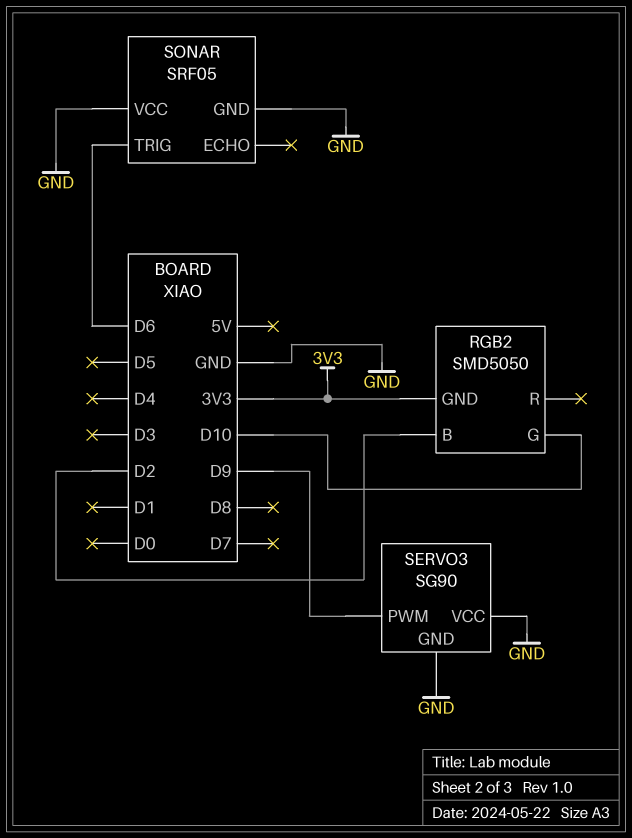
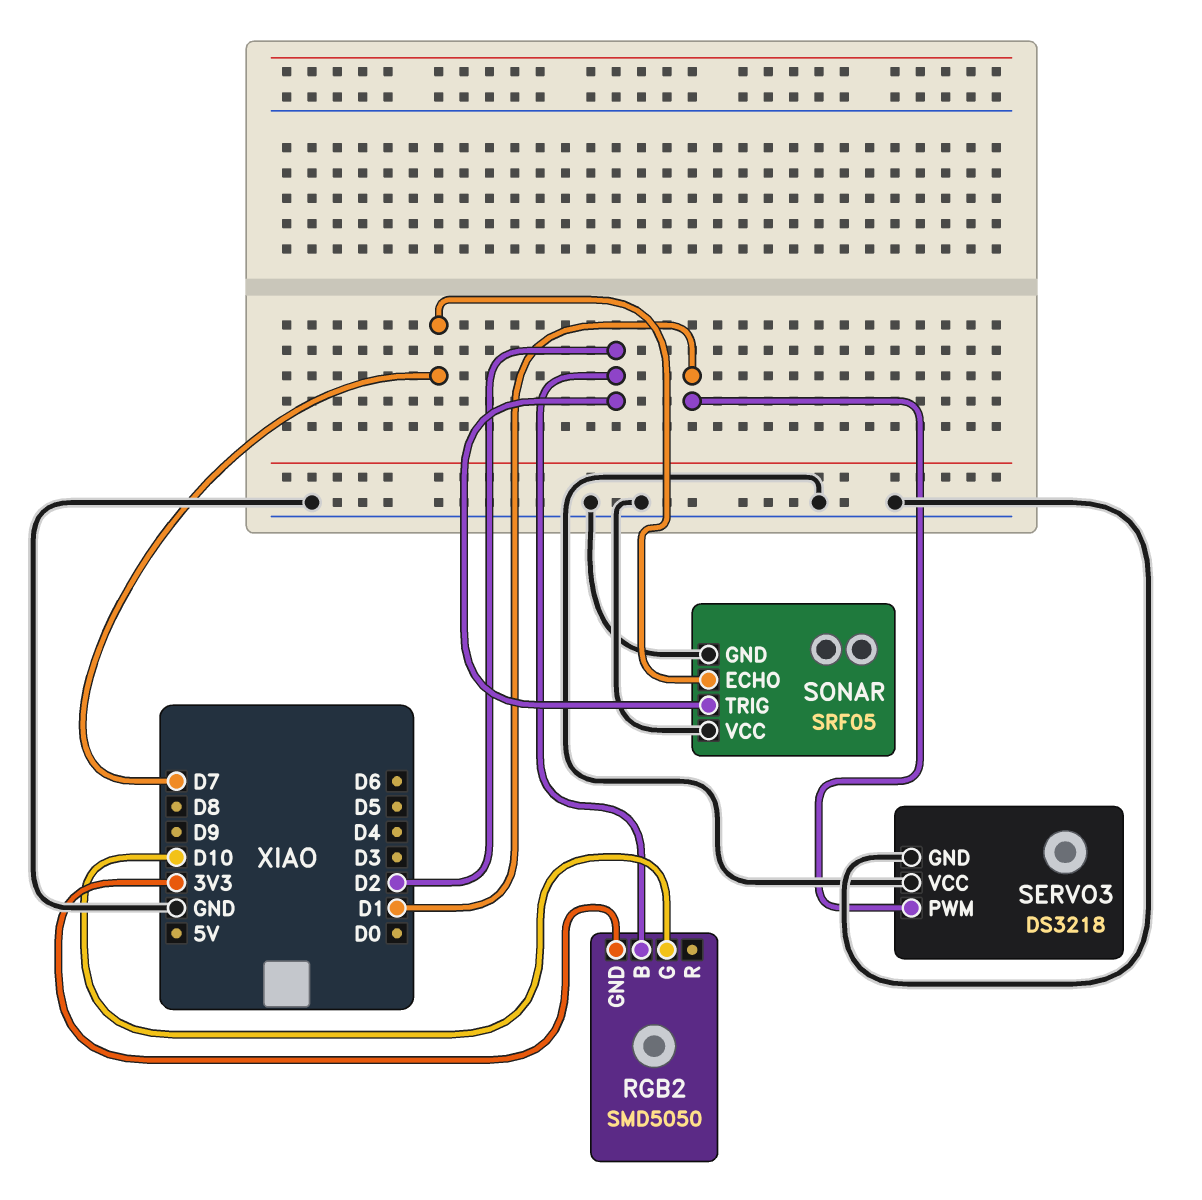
SERVO3: SG90 -> DS3218
SERVO3 pin PWM: D9 -> D1
SONAR pin ECHO: none -> D7
SONAR pin TRIG: D6 -> D2

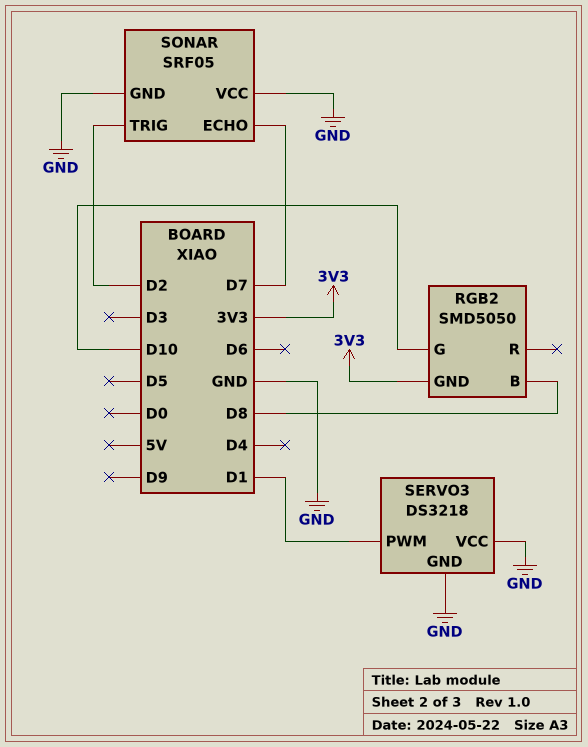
RGB2 pin B: D2 -> D8

